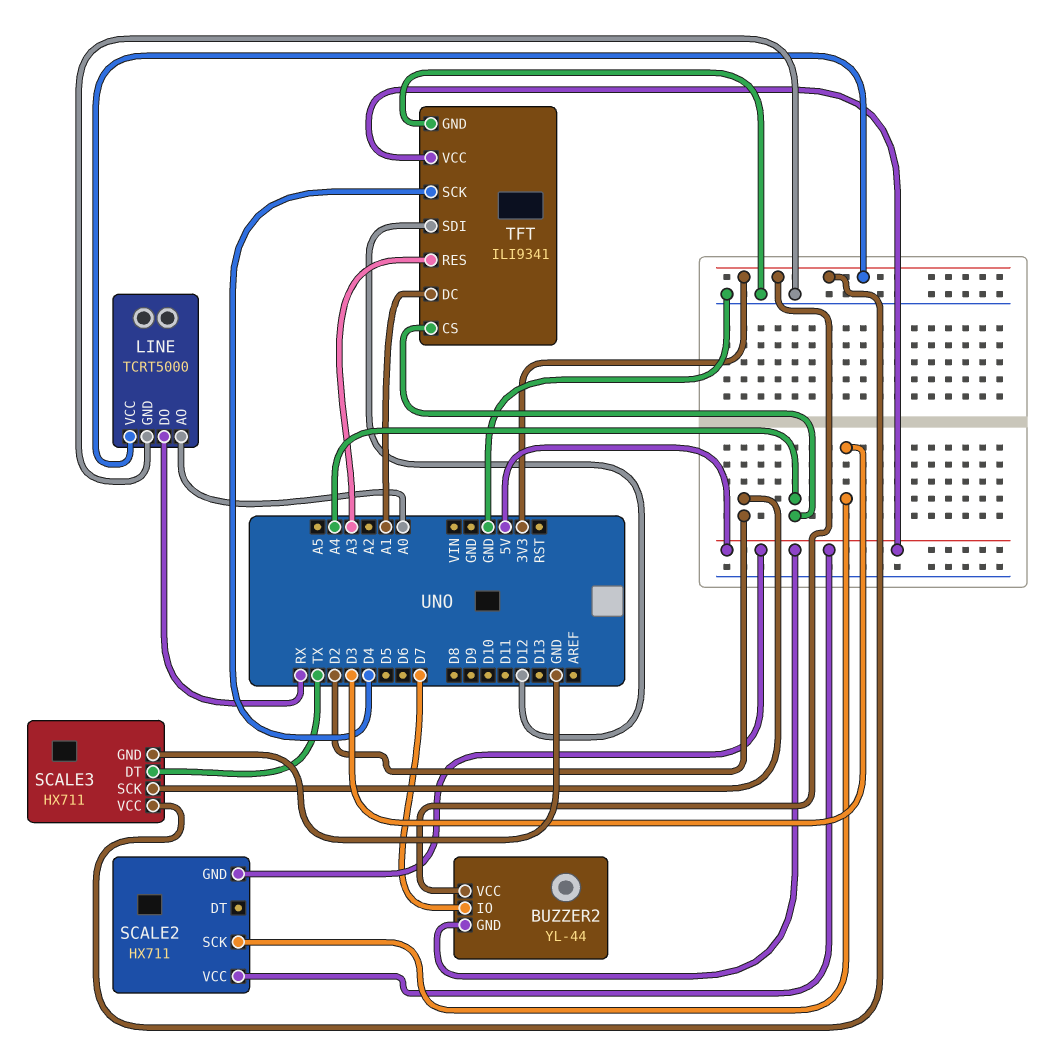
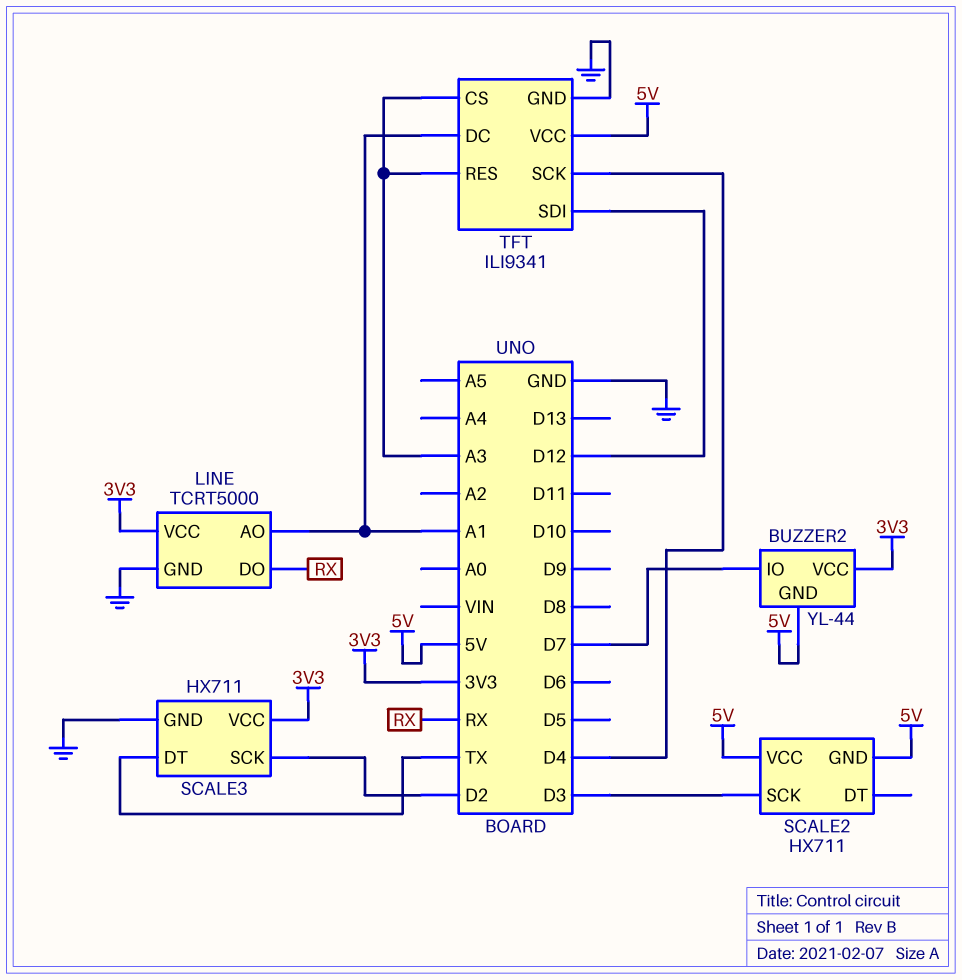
LINE pin AO: A0 -> A1
TFT pin CS: A4 -> A3

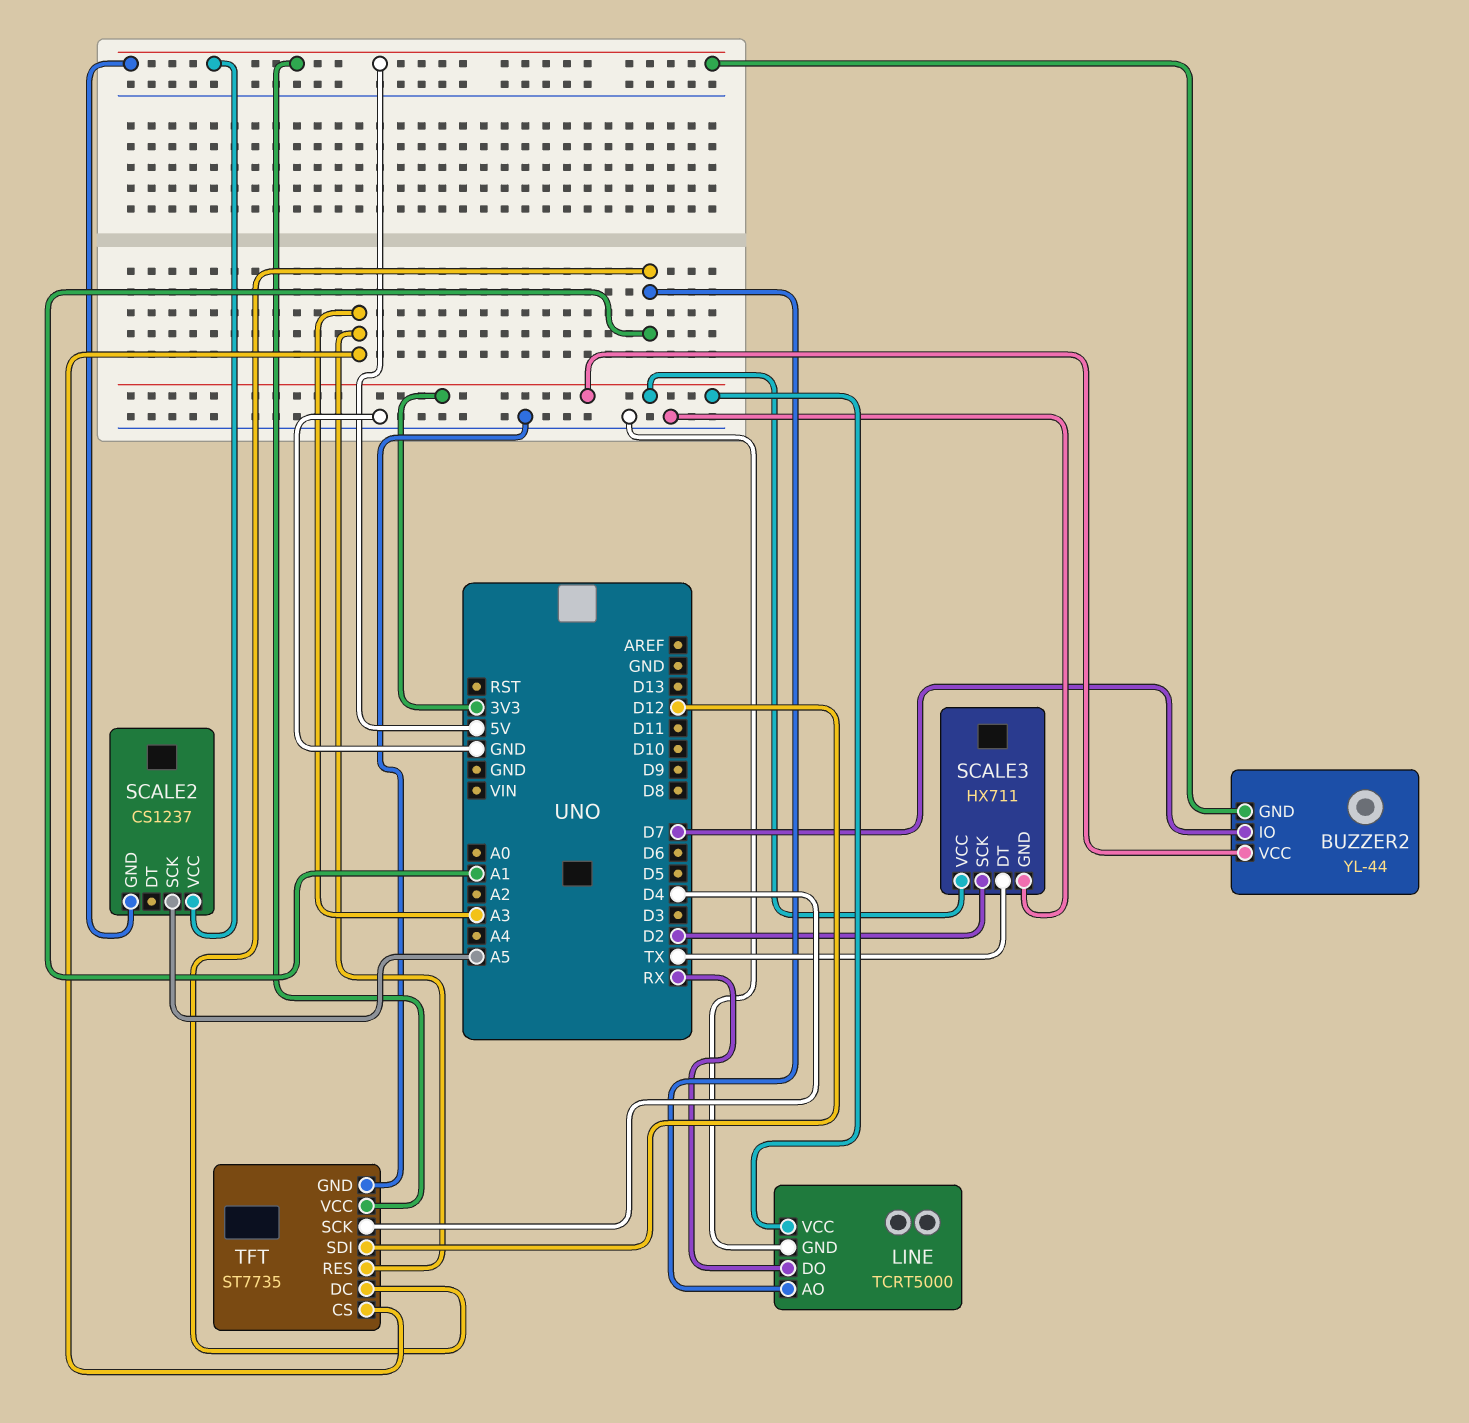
SCALE2: HX711 -> CS1237
SCALE2 pin SCK: D3 -> A5
TFT: ILI9341 -> ST7735

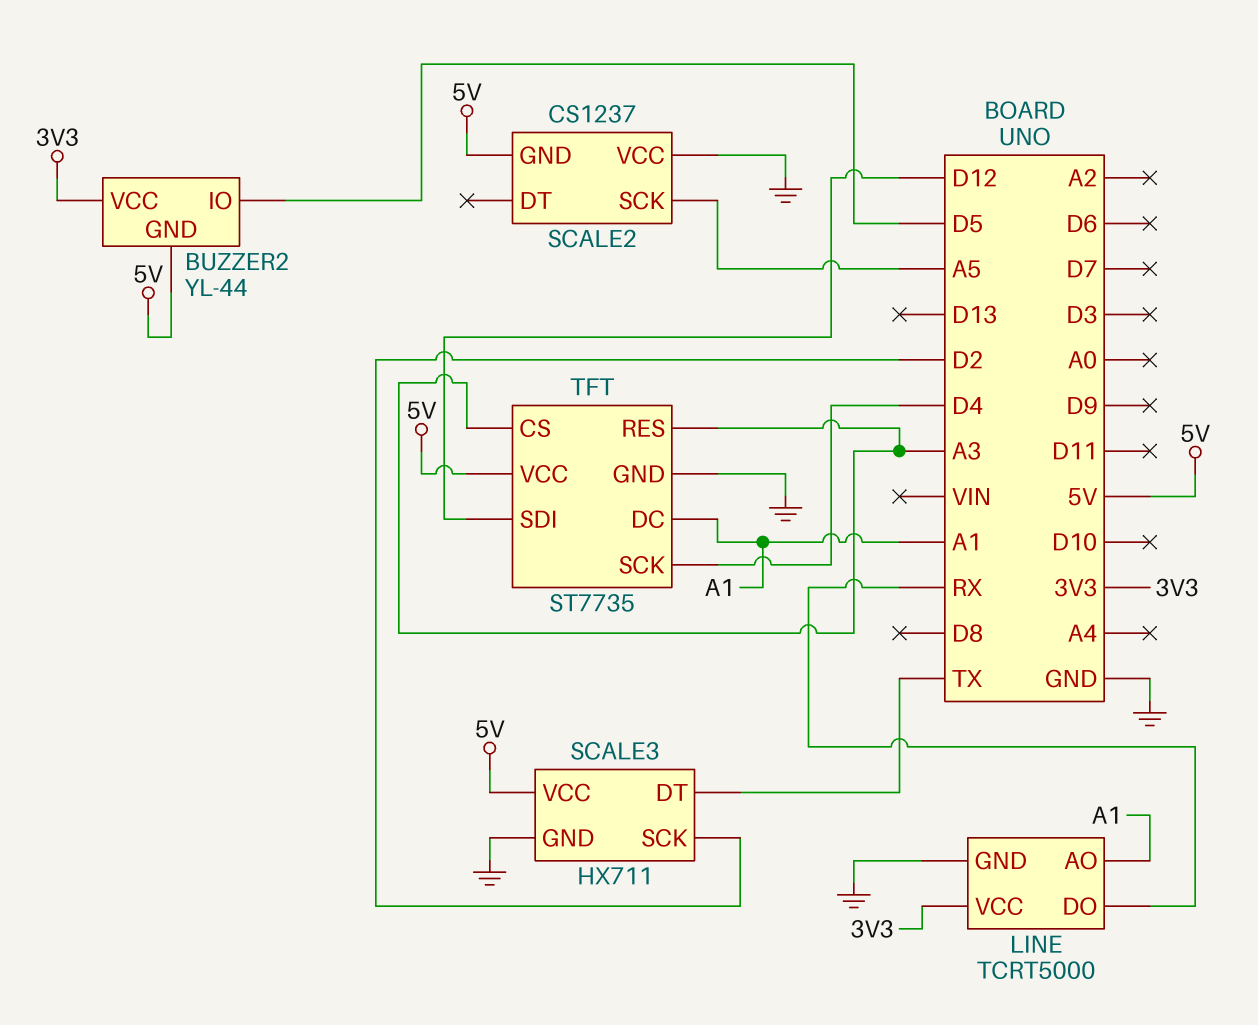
BUZZER2 pin IO: D7 -> D5
SCALE2 pin VCC: 5V -> GND
SCALE3 pin VCC: 3V3 -> 5V

